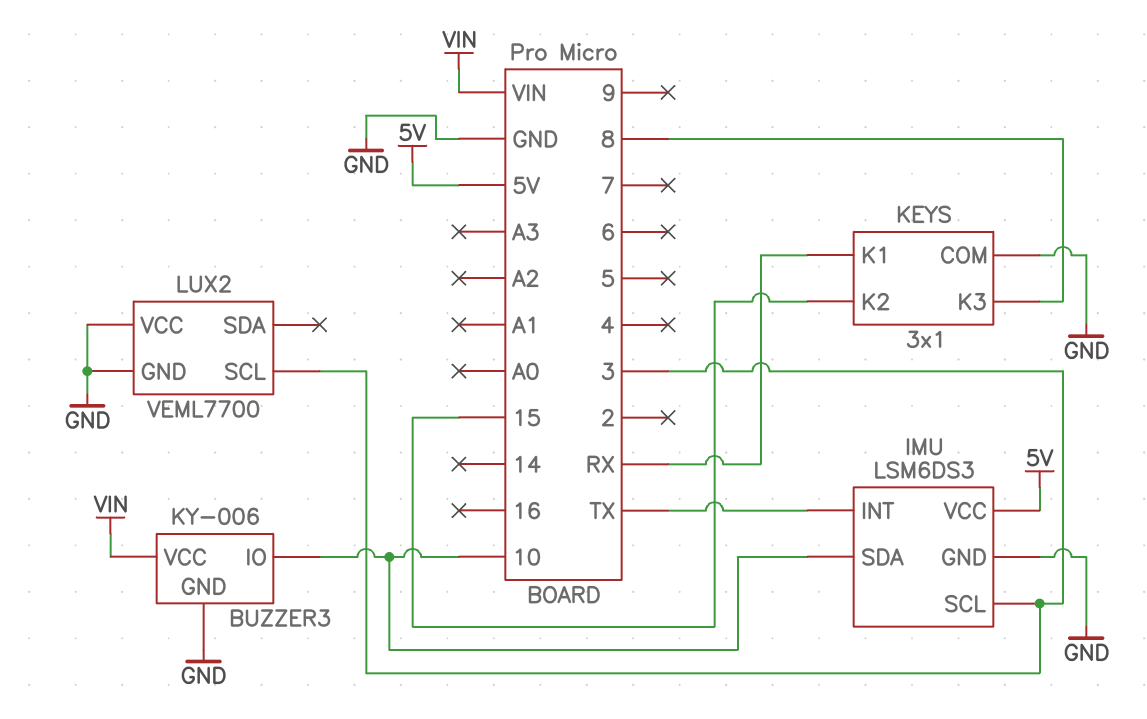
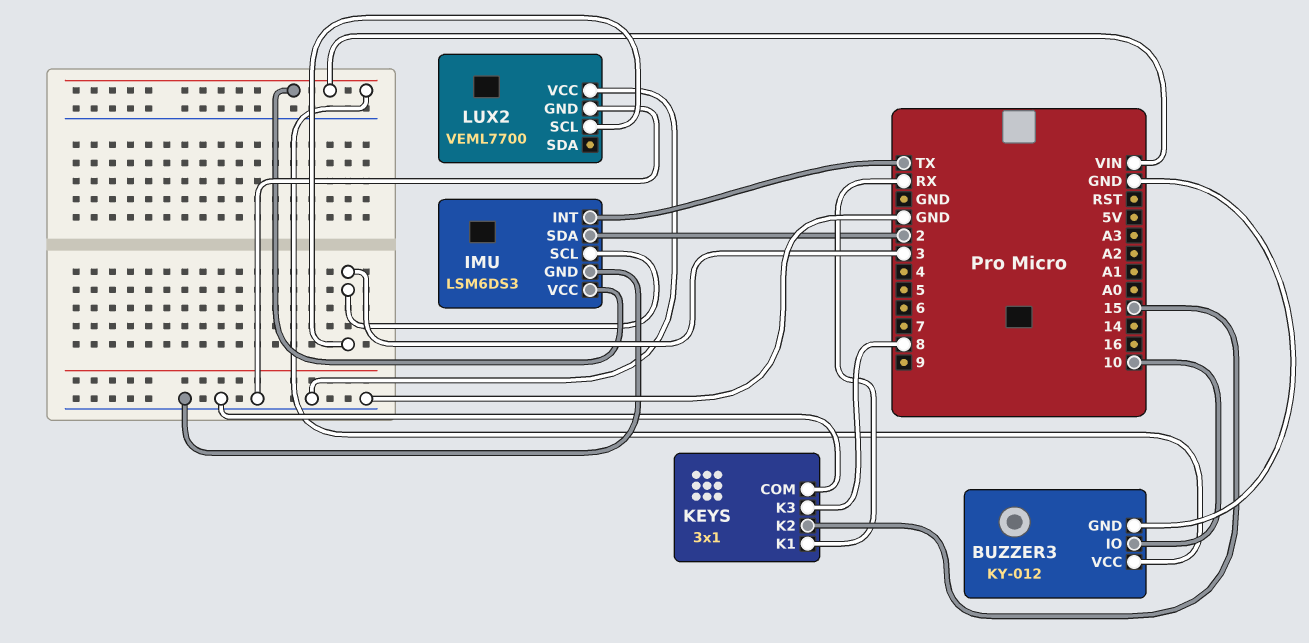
BUZZER3: KY-006 -> KY-012
IMU pin SDA: 10 -> 2
IMU pin VCC: 5V -> VIN

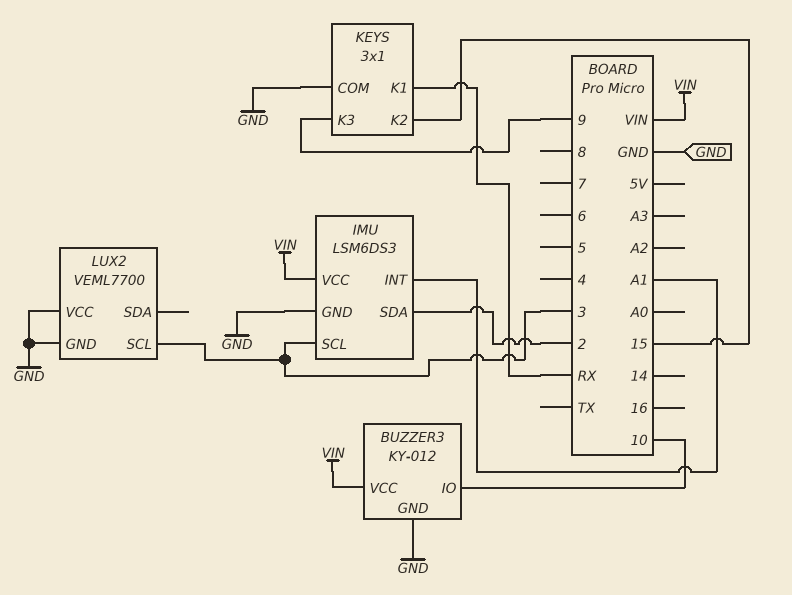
IMU pin INT: TX -> A1
KEYS pin K3: 8 -> 9

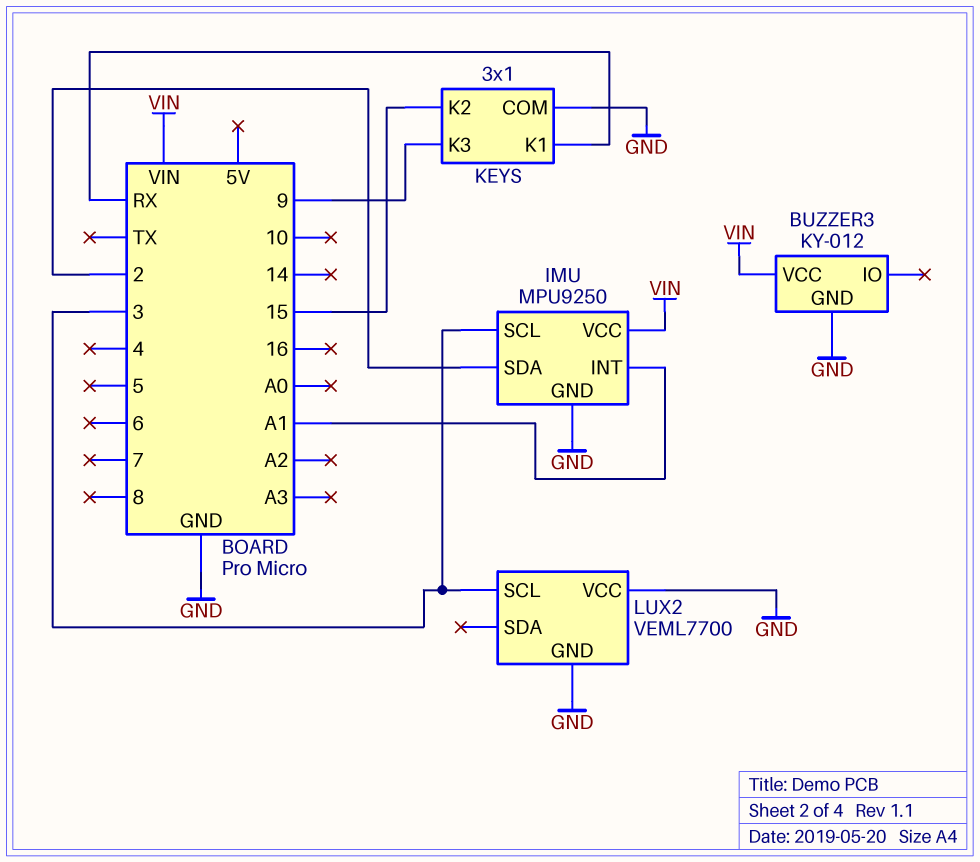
BUZZER3 pin IO: 10 -> none
IMU: LSM6DS3 -> MPU9250

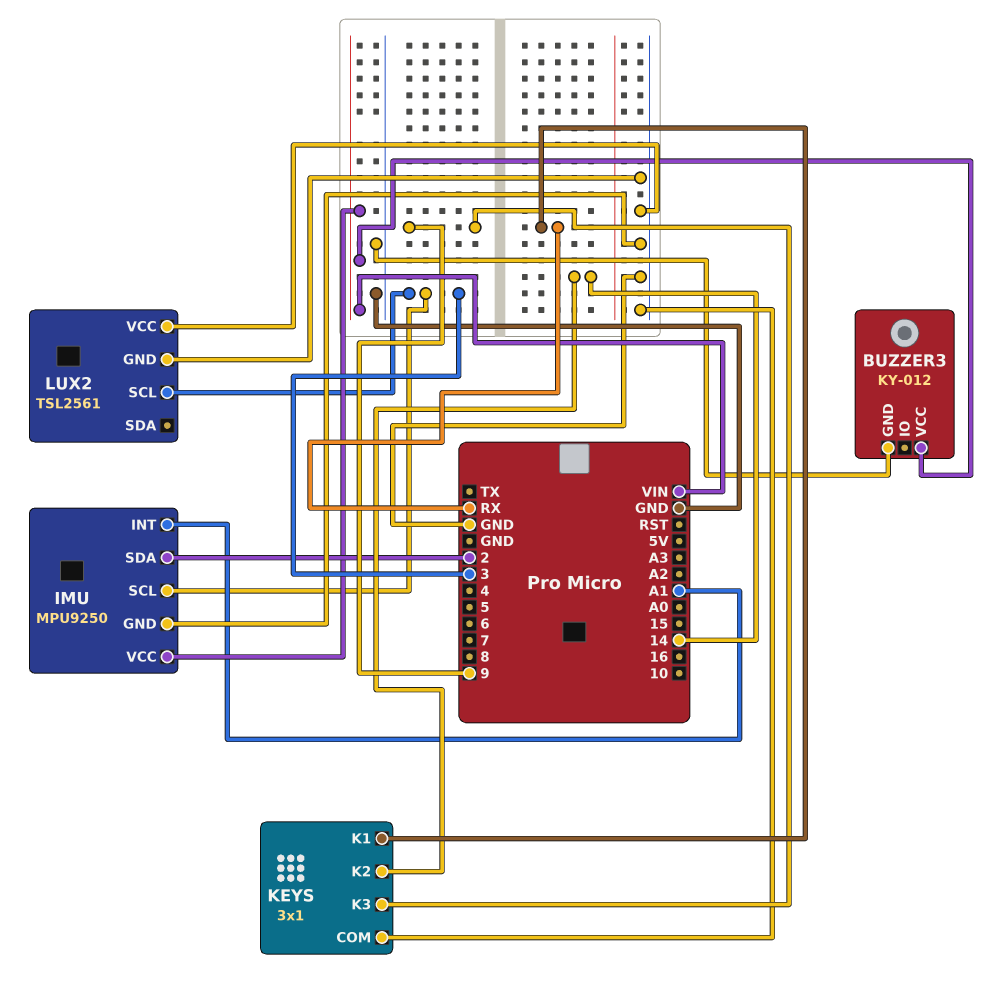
KEYS pin K2: 15 -> 14
LUX2: VEML7700 -> TSL2561

